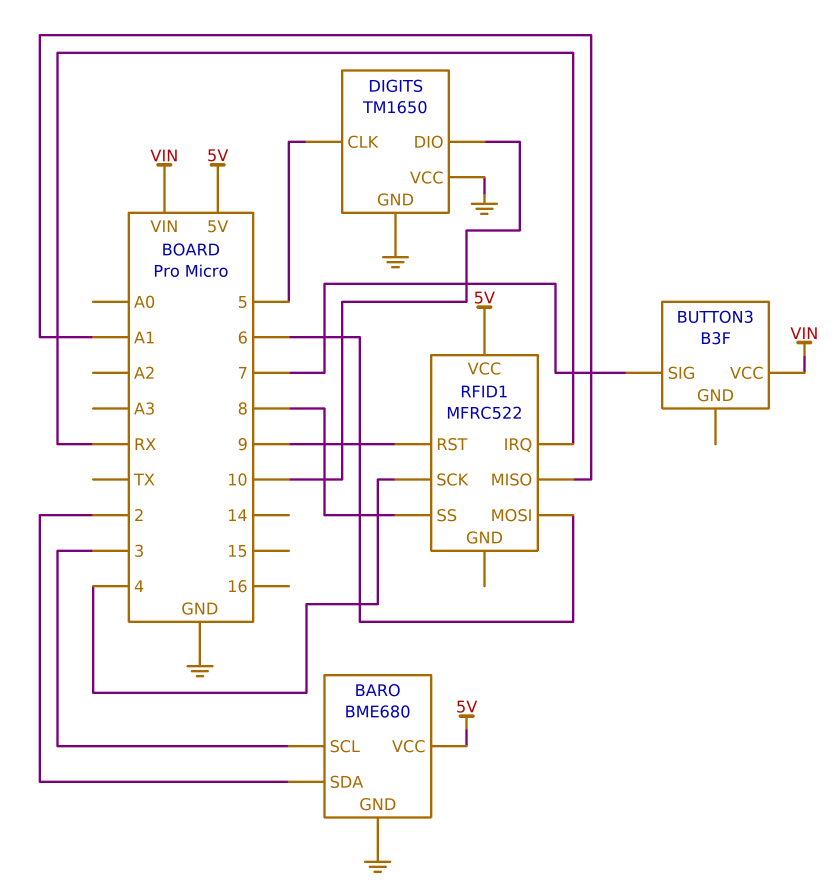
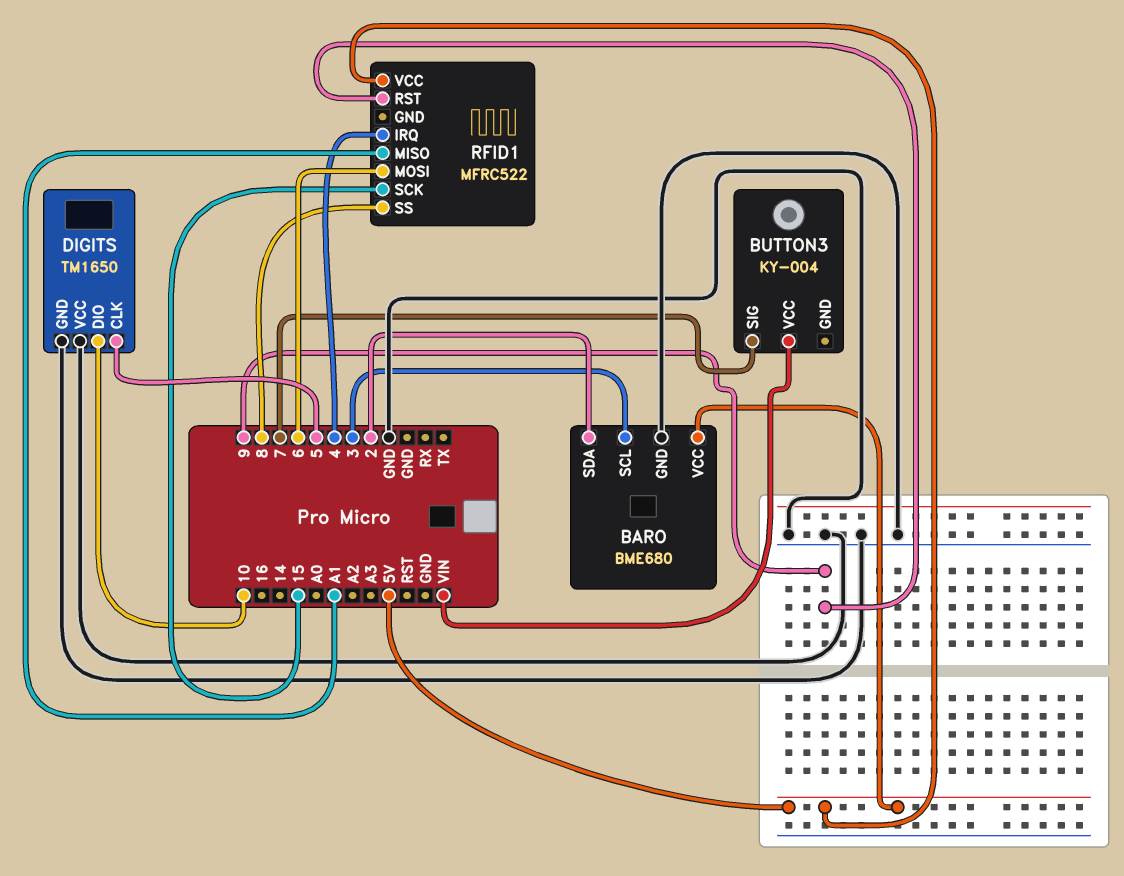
BUTTON3: B3F -> KY-004
RFID1 pin IRQ: RX -> 4
RFID1 pin SCK: 4 -> 15

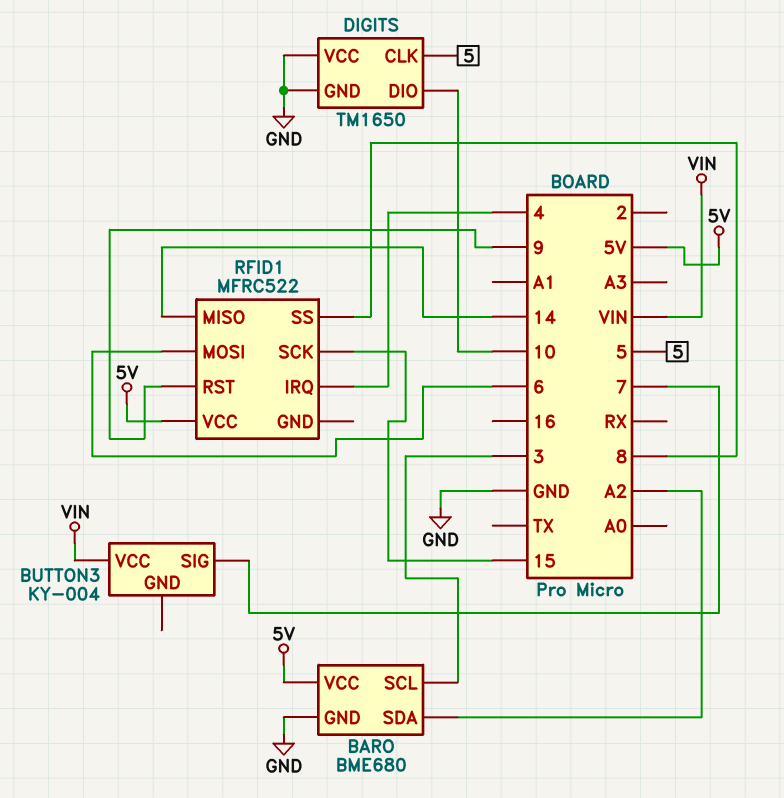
BARO pin SDA: 2 -> A2
RFID1 pin MISO: A1 -> 14

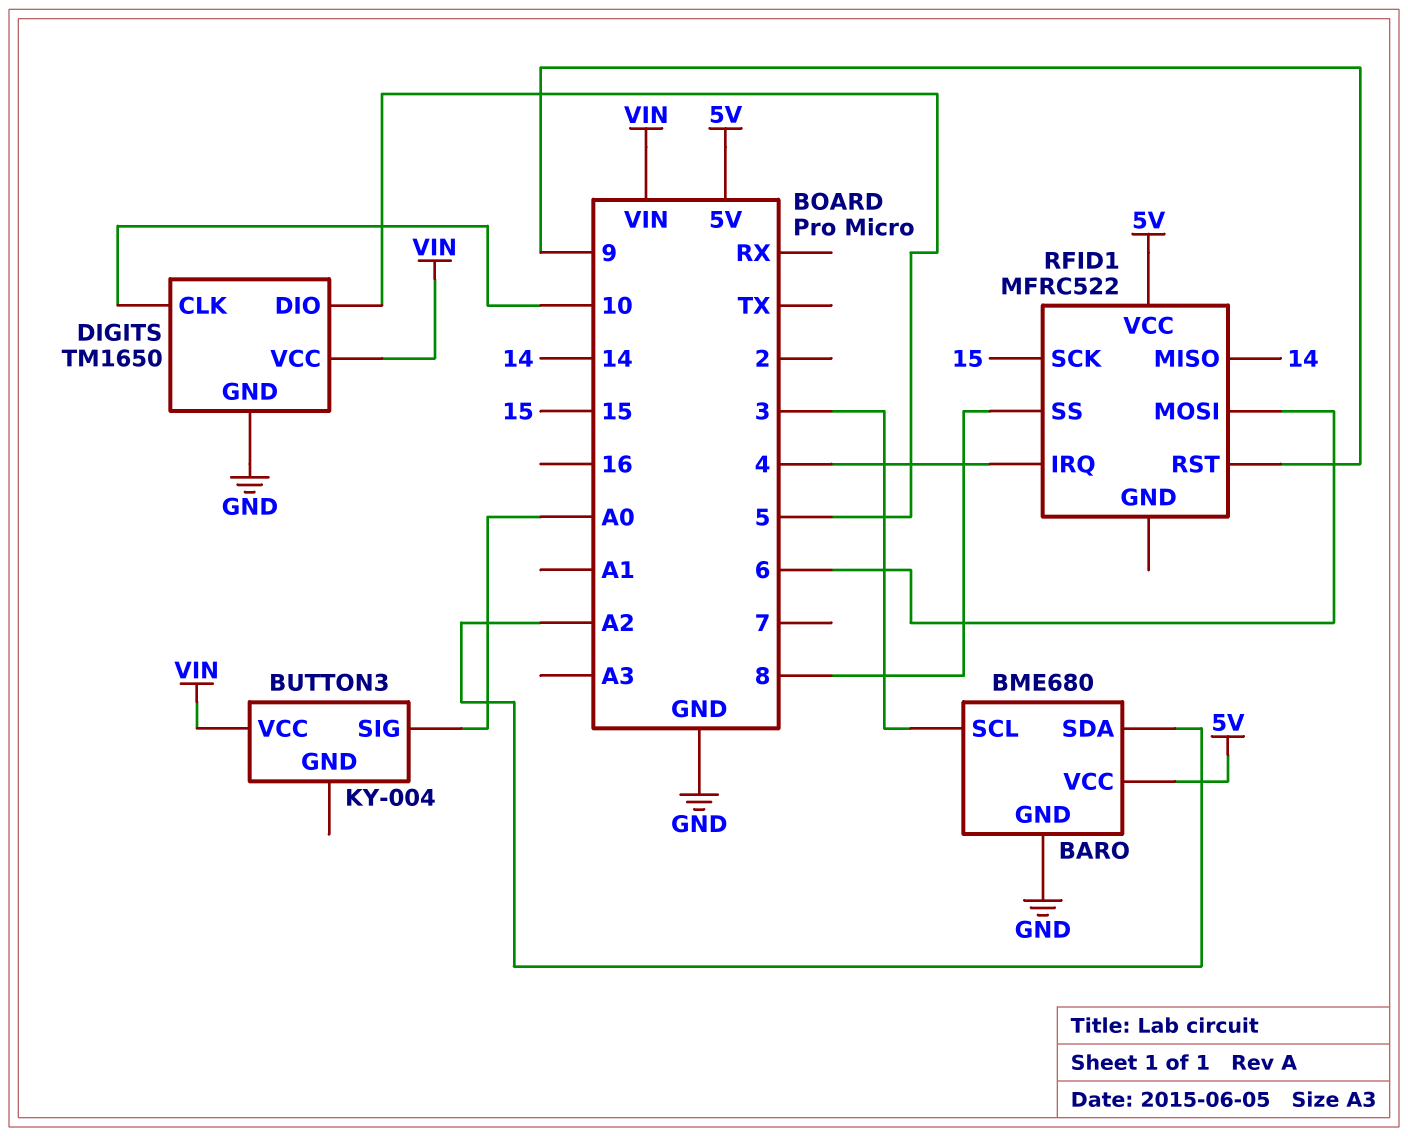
BUTTON3 pin SIG: 7 -> A0
DIGITS pin CLK: 5 -> 10
DIGITS pin DIO: 10 -> 5
DIGITS pin VCC: GND -> VIN

